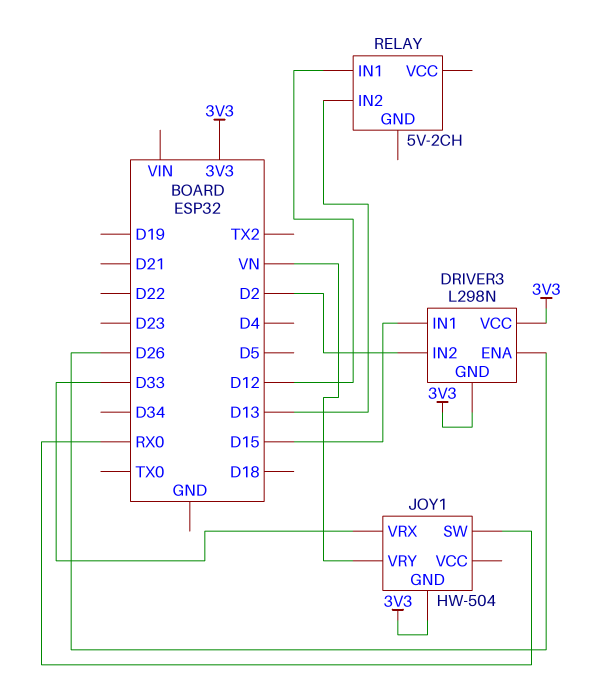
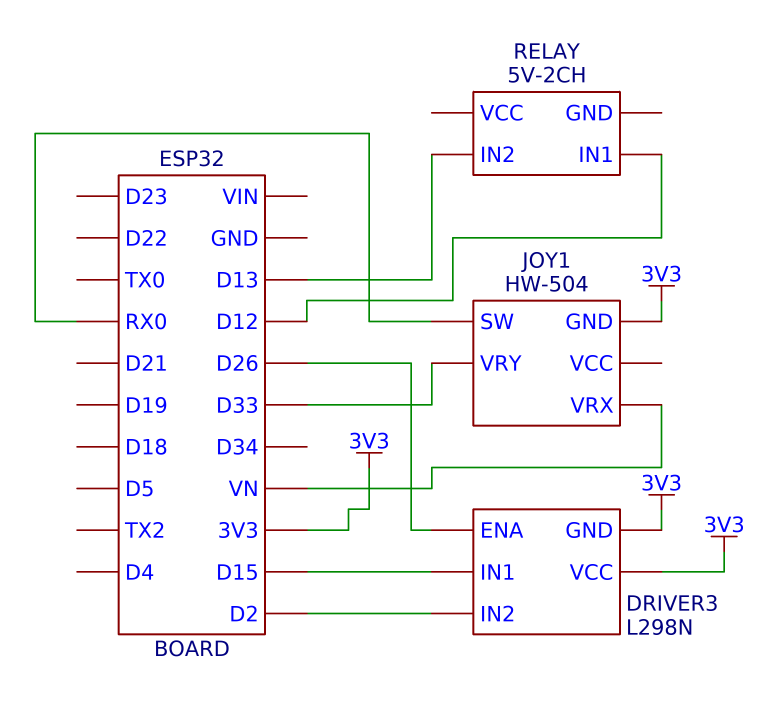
JOY1 pin VRX: D33 -> VN
JOY1 pin VRY: VN -> D33

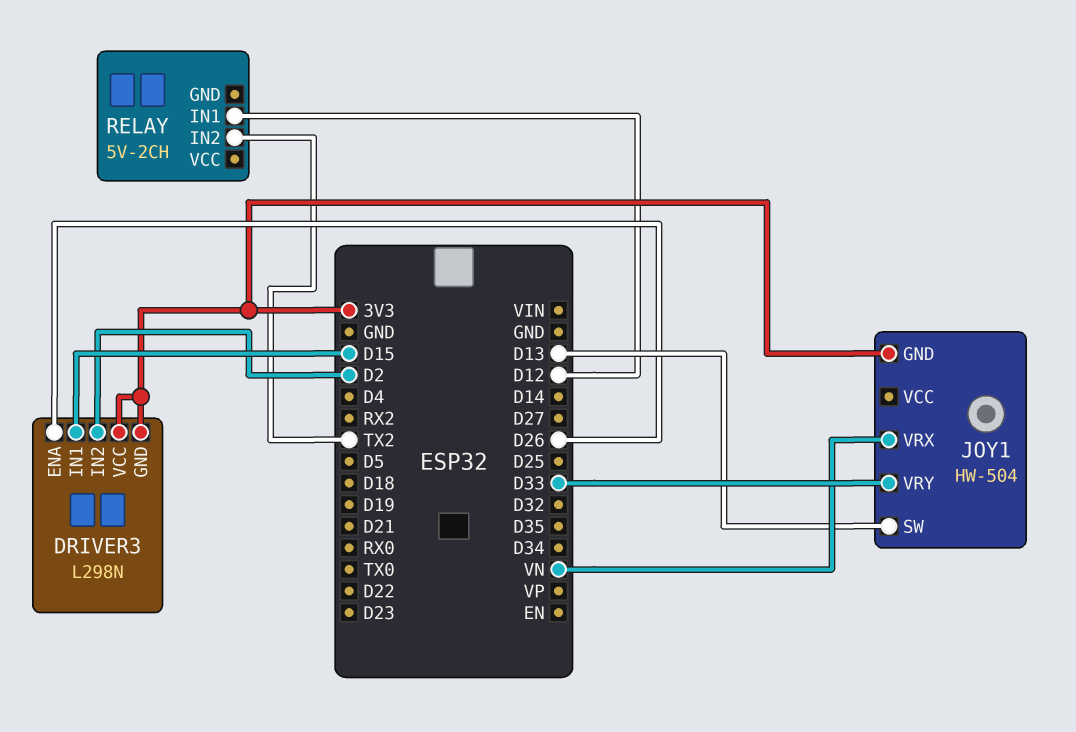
JOY1 pin SW: RX0 -> D13
RELAY pin IN2: D13 -> TX2

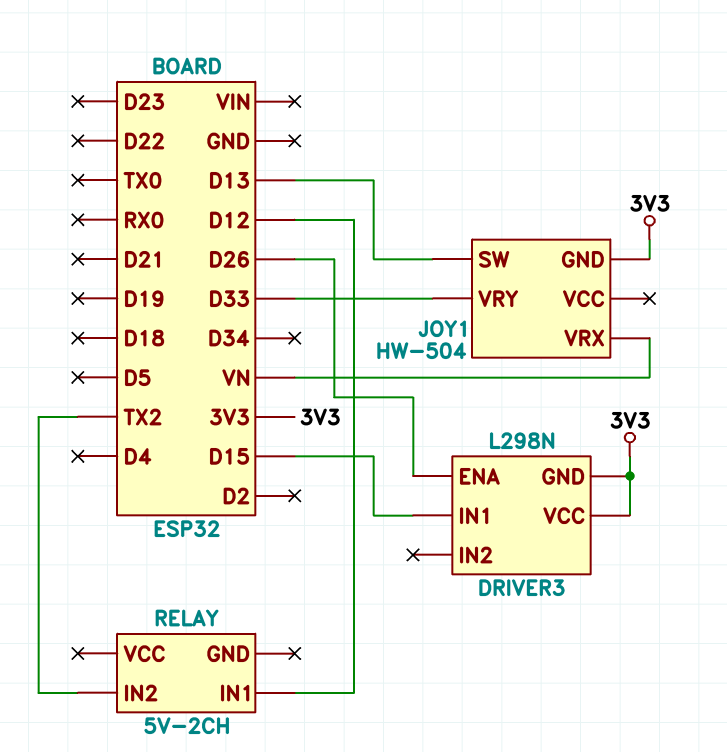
DRIVER3 pin IN2: D2 -> none

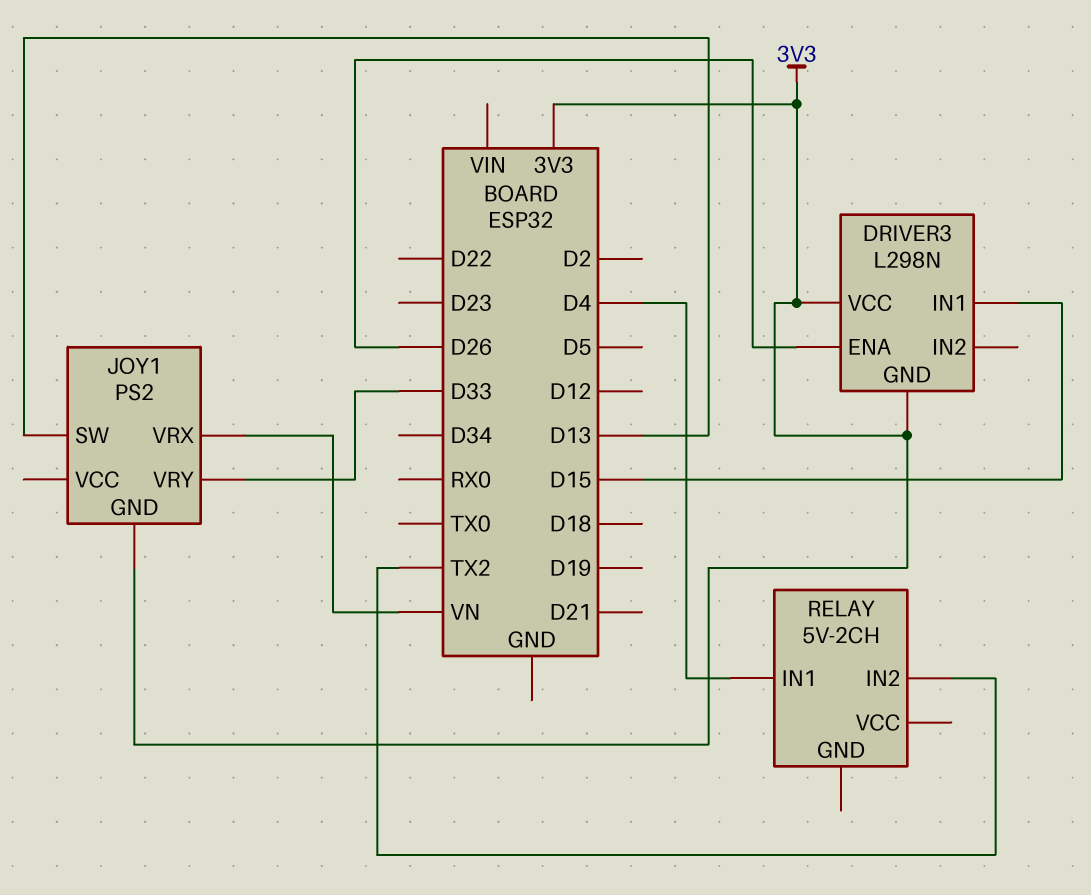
JOY1: HW-504 -> PS2
RELAY pin IN1: D12 -> D4

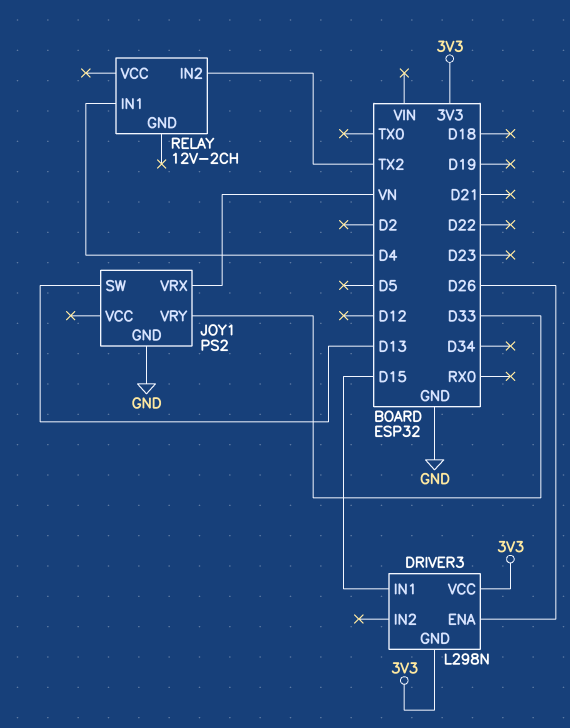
JOY1 pin GND: 3V3 -> GND
RELAY: 5V-2CH -> 12V-2CH

